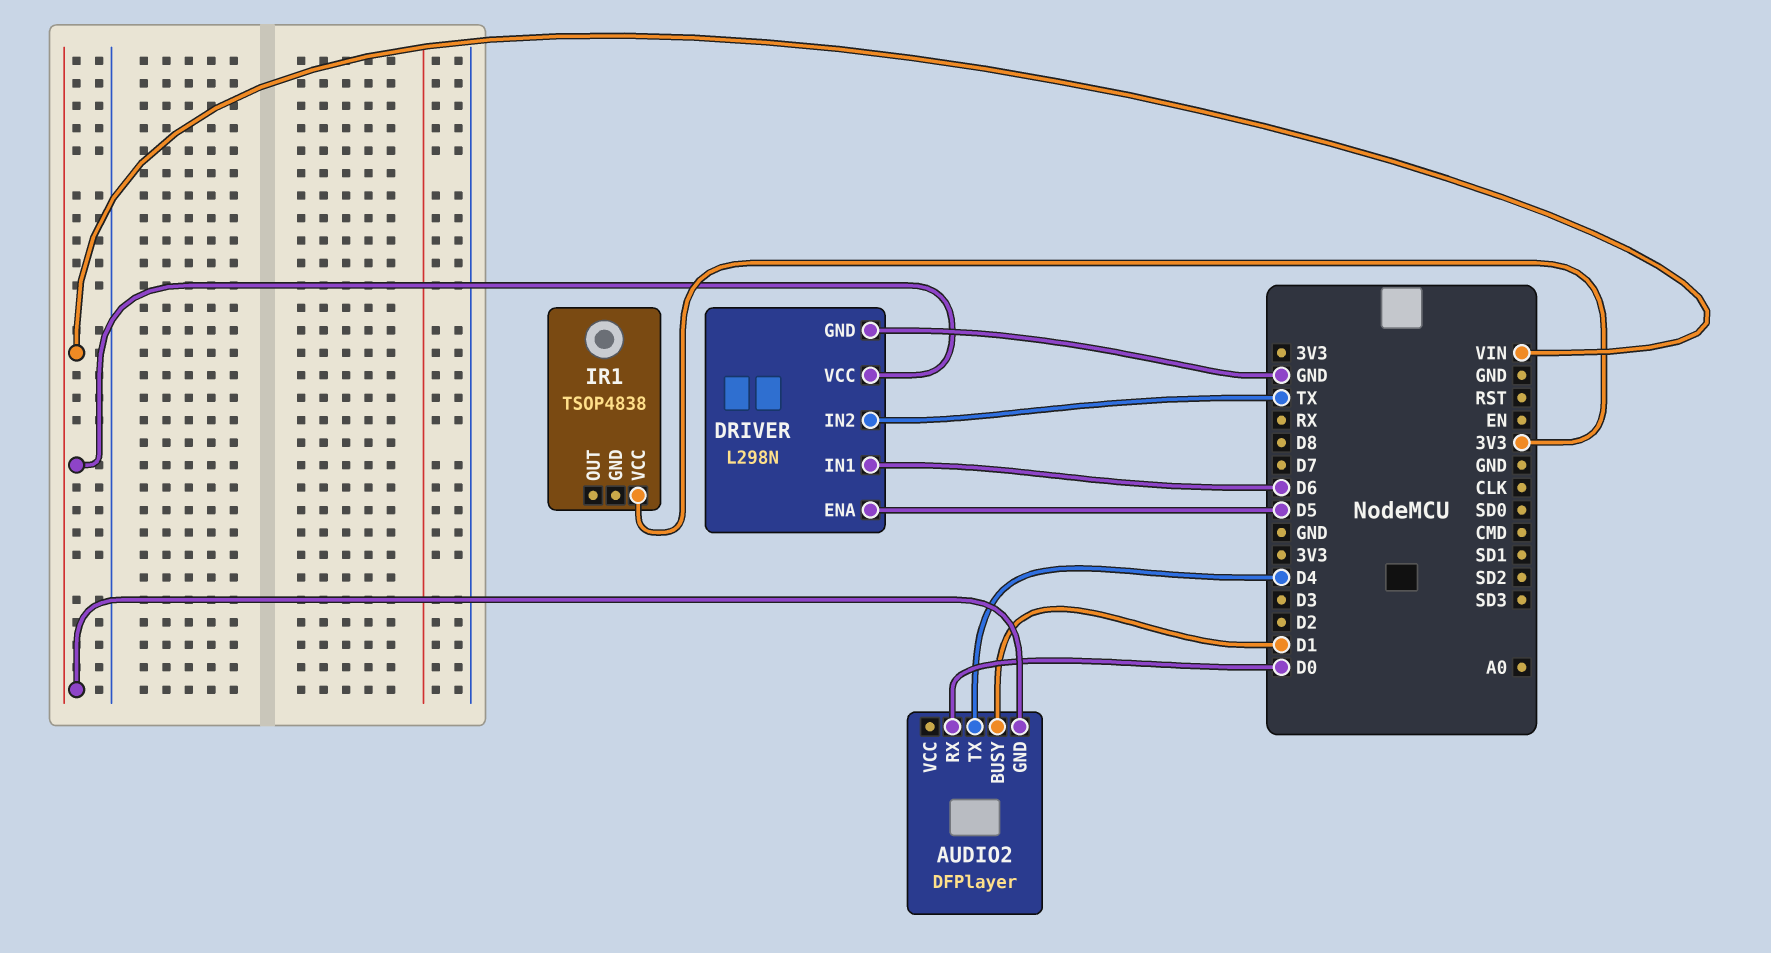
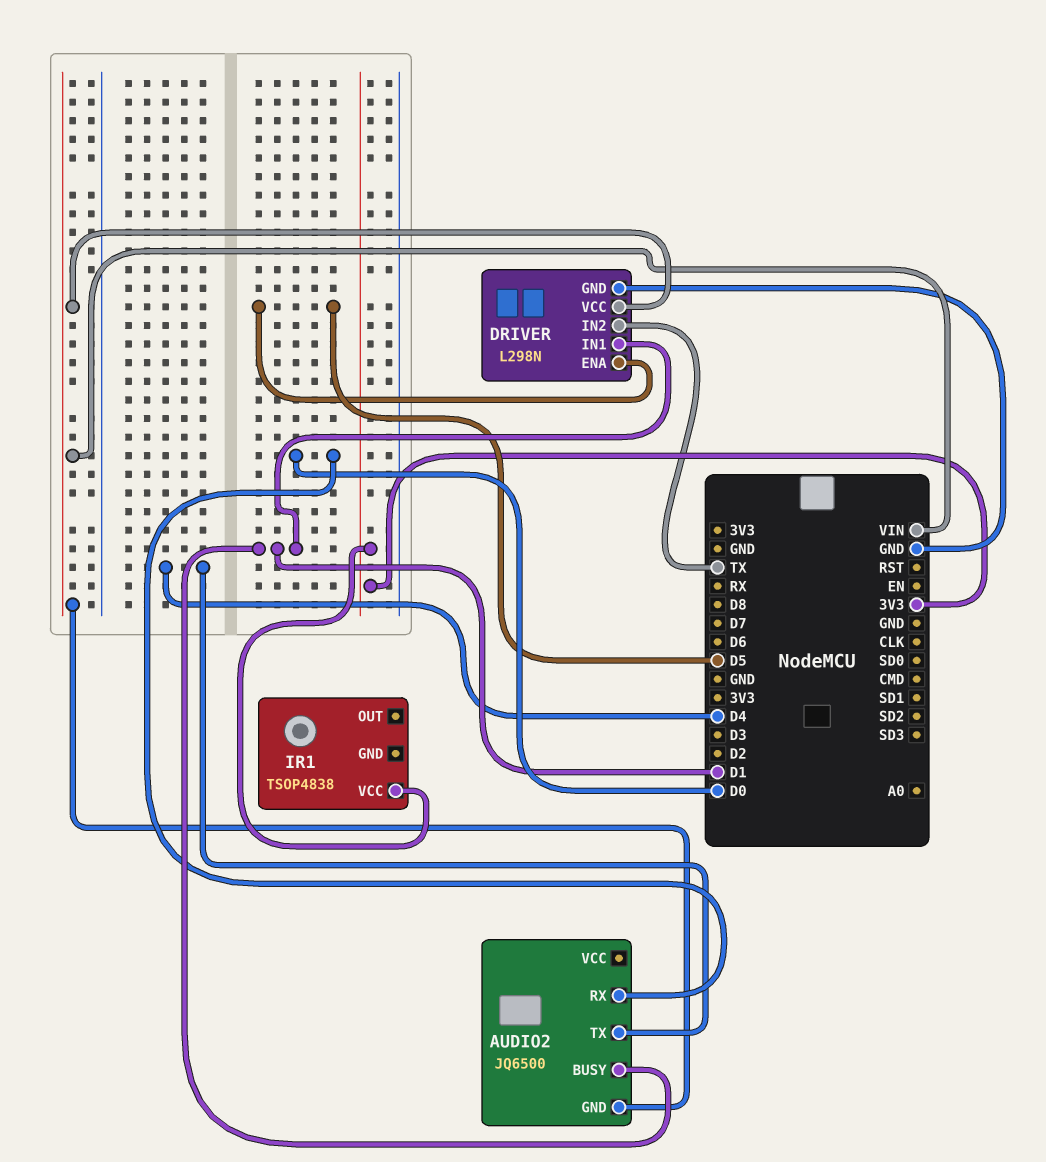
AUDIO2: DFPlayer -> JQ6500
DRIVER pin IN1: D6 -> D1

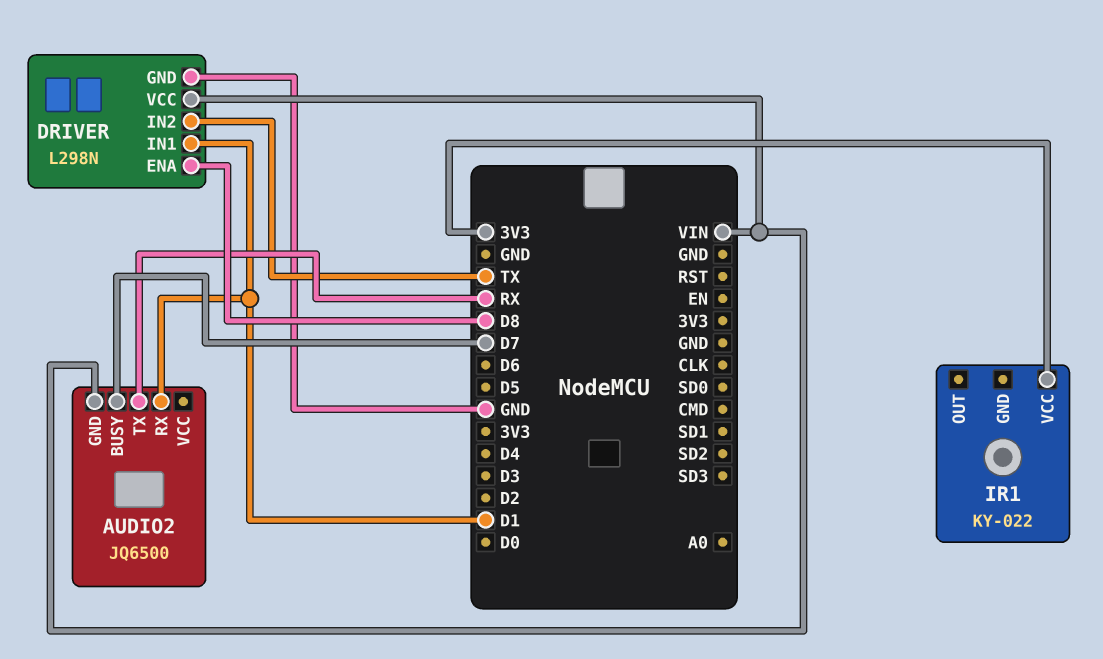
AUDIO2 pin BUSY: D1 -> D7
AUDIO2 pin RX: D0 -> D1
AUDIO2 pin TX: D4 -> RX
DRIVER pin ENA: D5 -> D8
IR1: TSOP4838 -> KY-022

